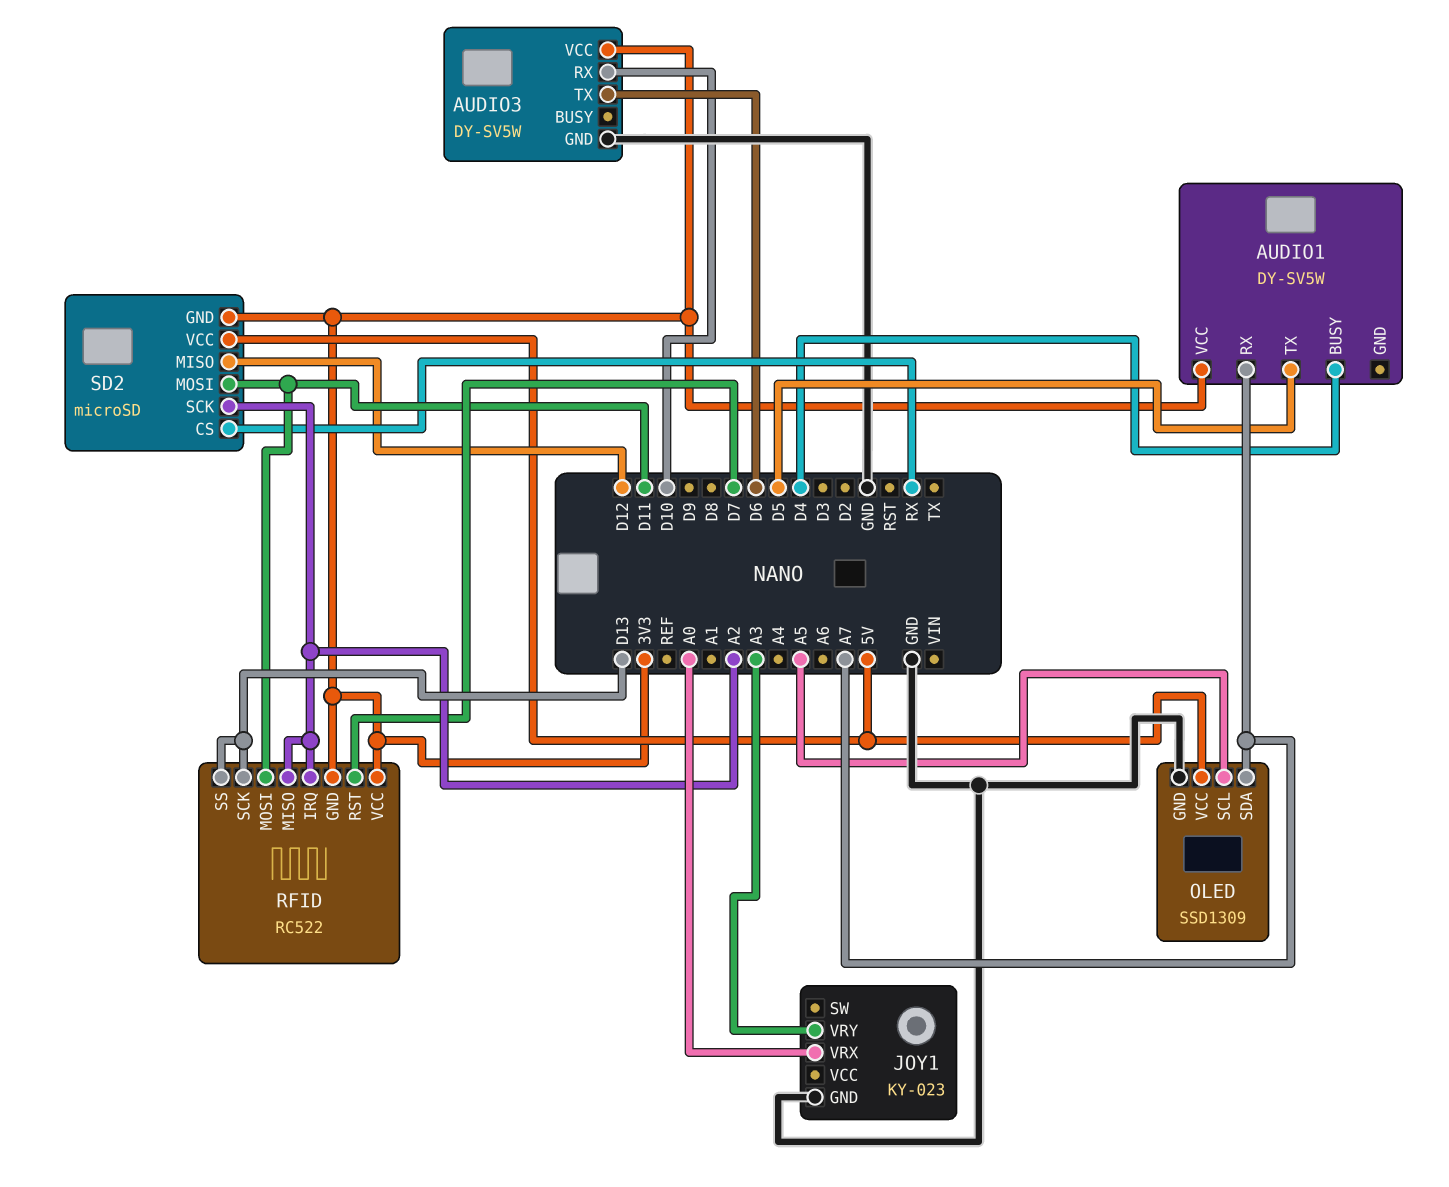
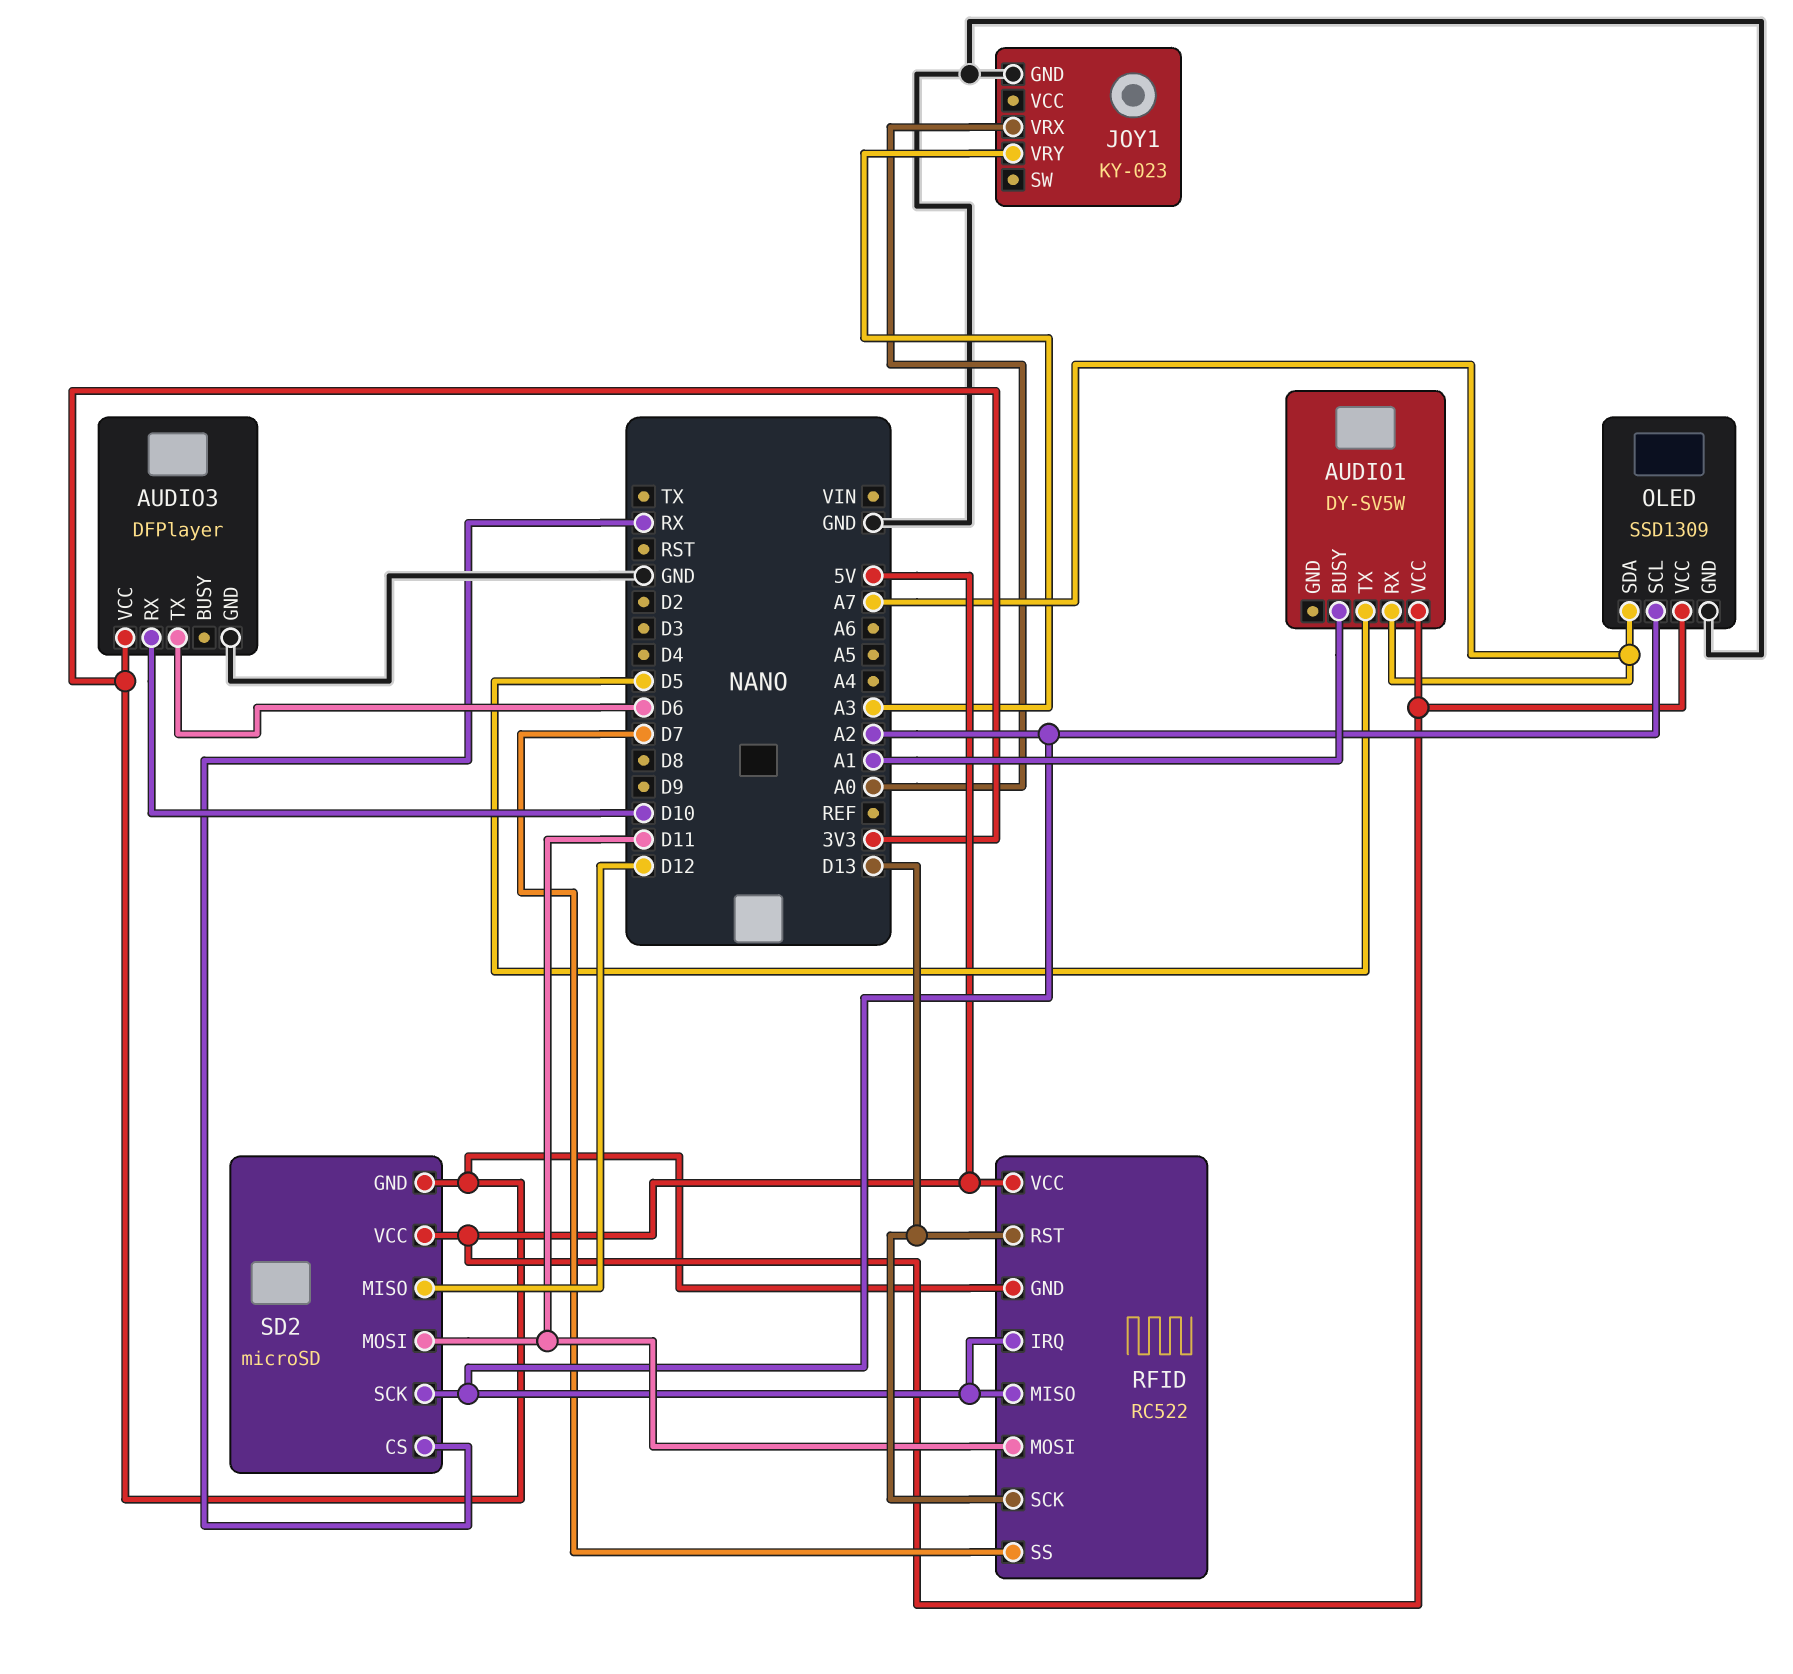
AUDIO1 pin BUSY: D4 -> A1
AUDIO1 pin VCC: 3V3 -> 5V
AUDIO3: DY-SV5W -> DFPlayer
OLED pin SCL: A5 -> A2
RFID pin RST: D7 -> D13
RFID pin SS: D13 -> D7
RFID pin VCC: 3V3 -> 5V

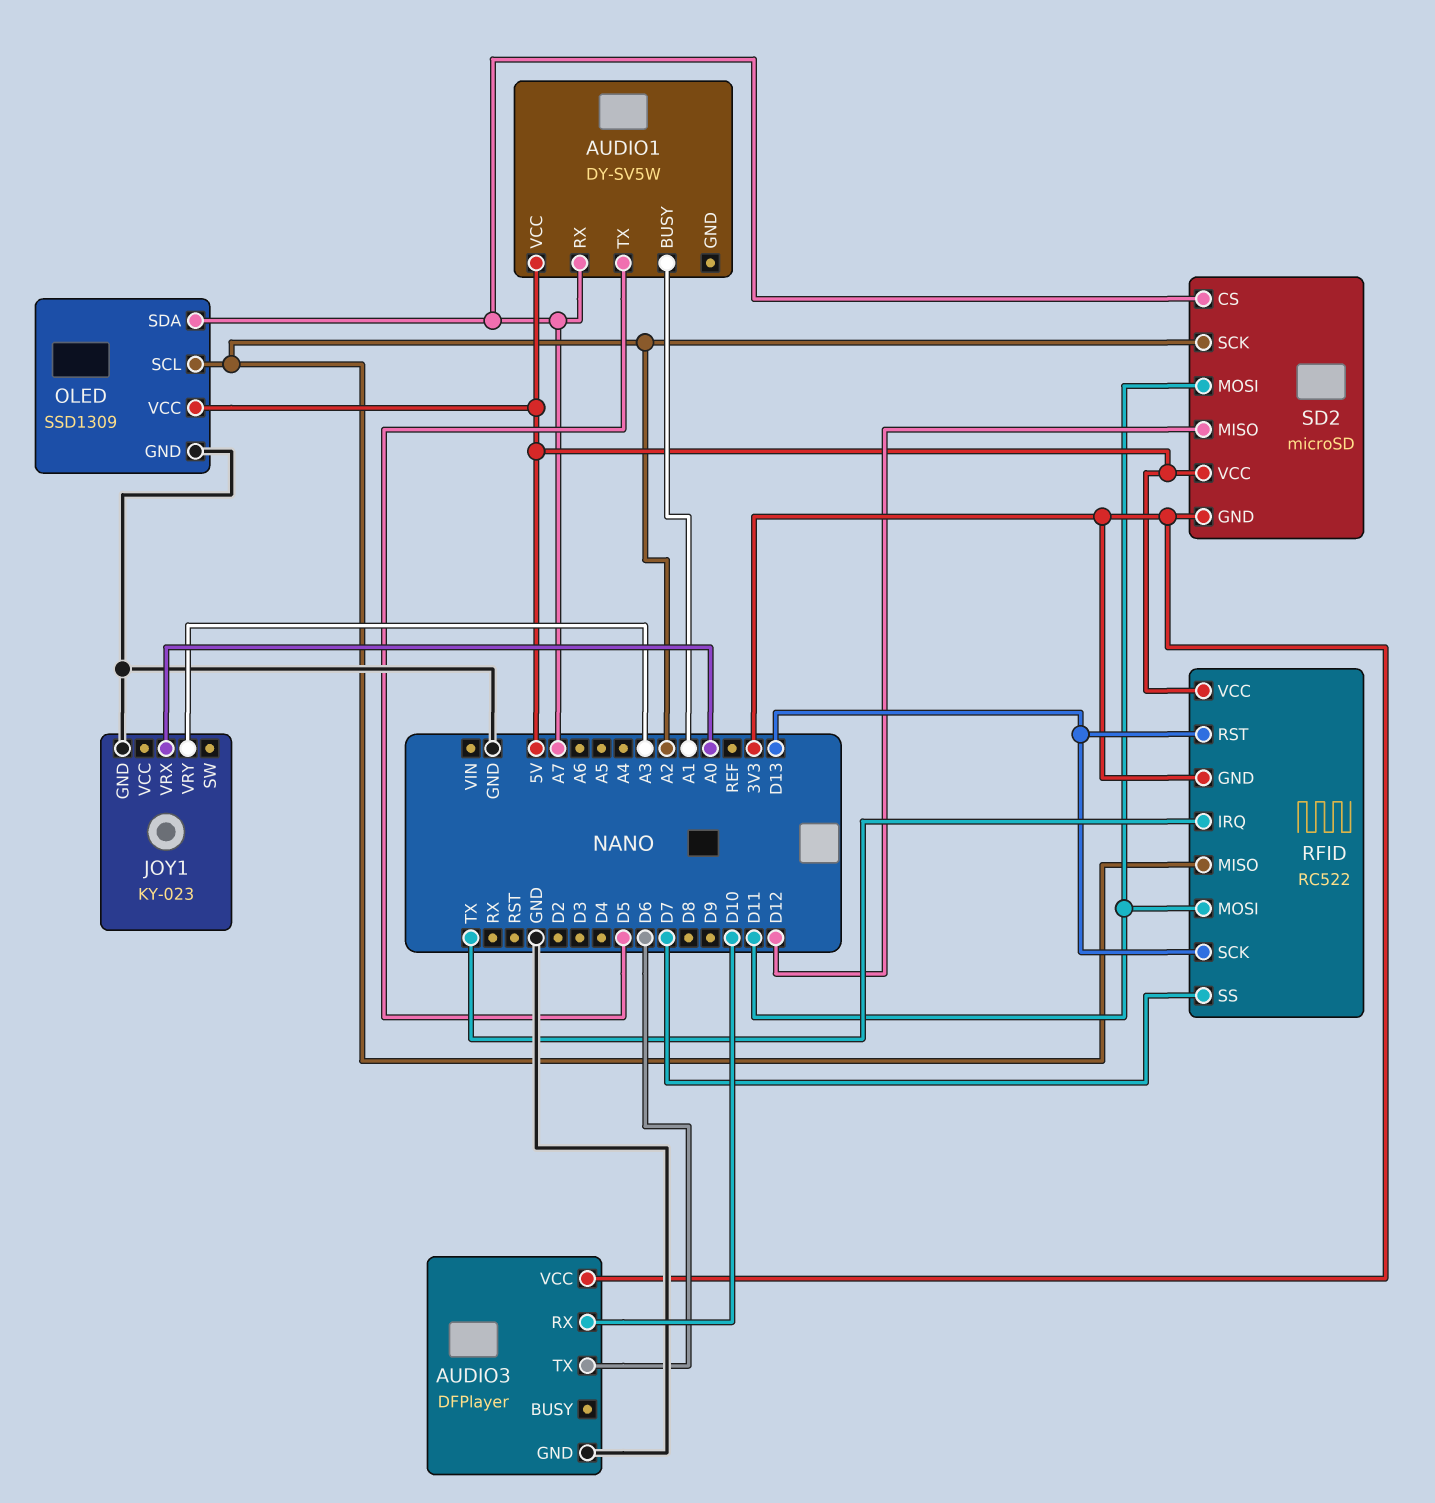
RFID pin IRQ: A2 -> TX
SD2 pin CS: RX -> A7

